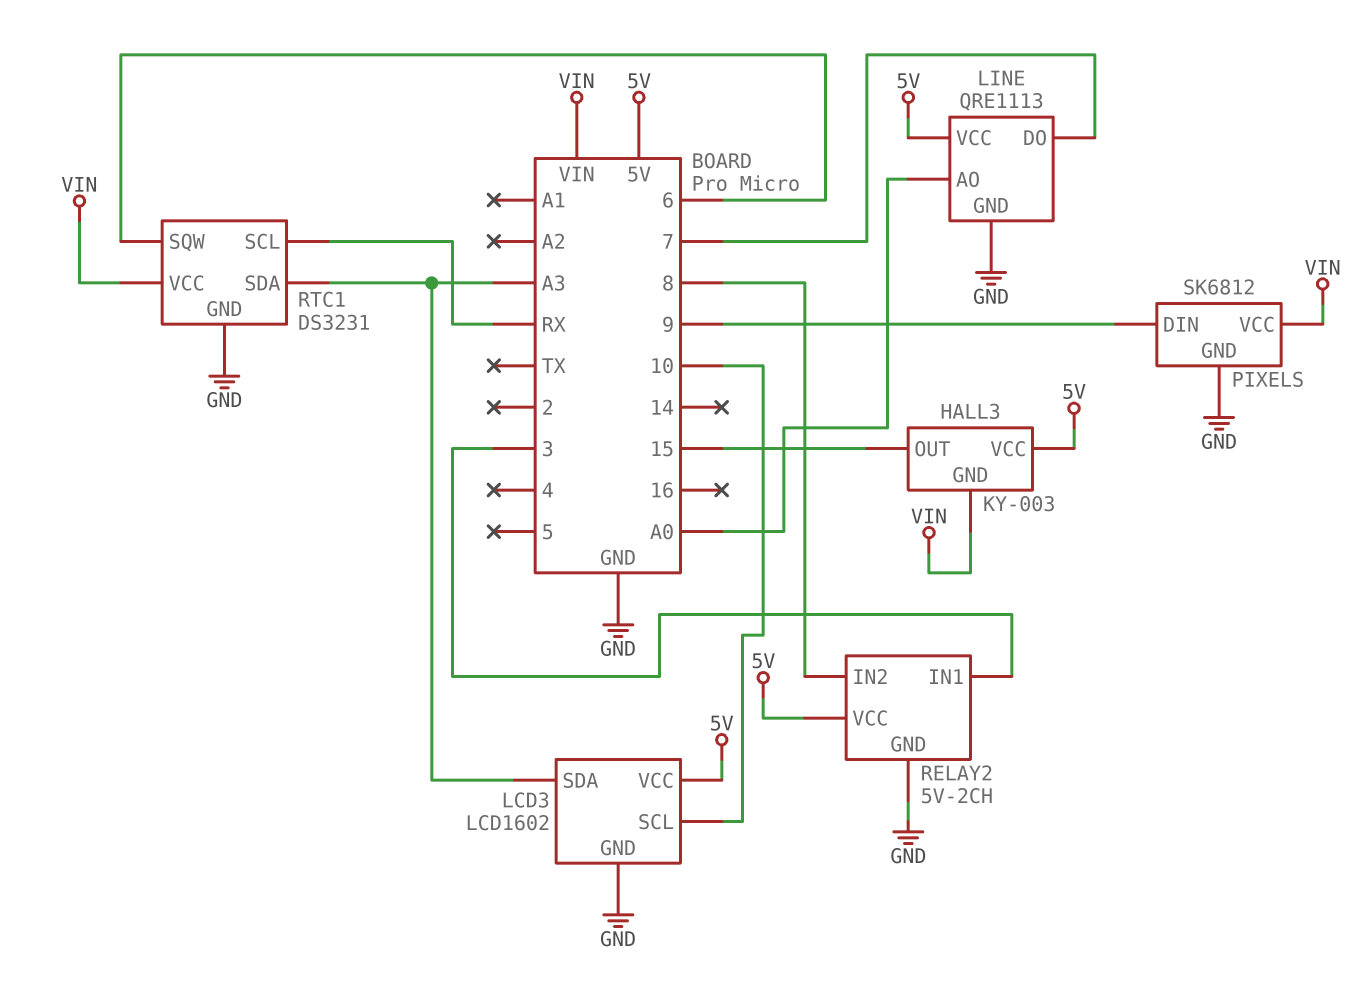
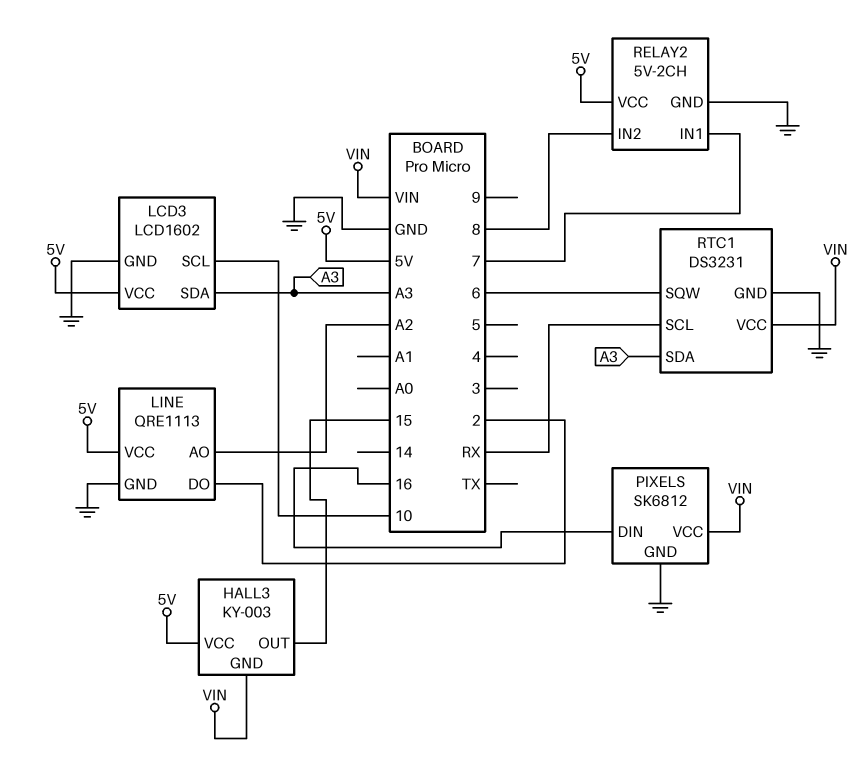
LINE pin AO: A0 -> A2
LINE pin DO: 7 -> 2
PIXELS pin DIN: 9 -> 16
RELAY2 pin IN1: 3 -> 7

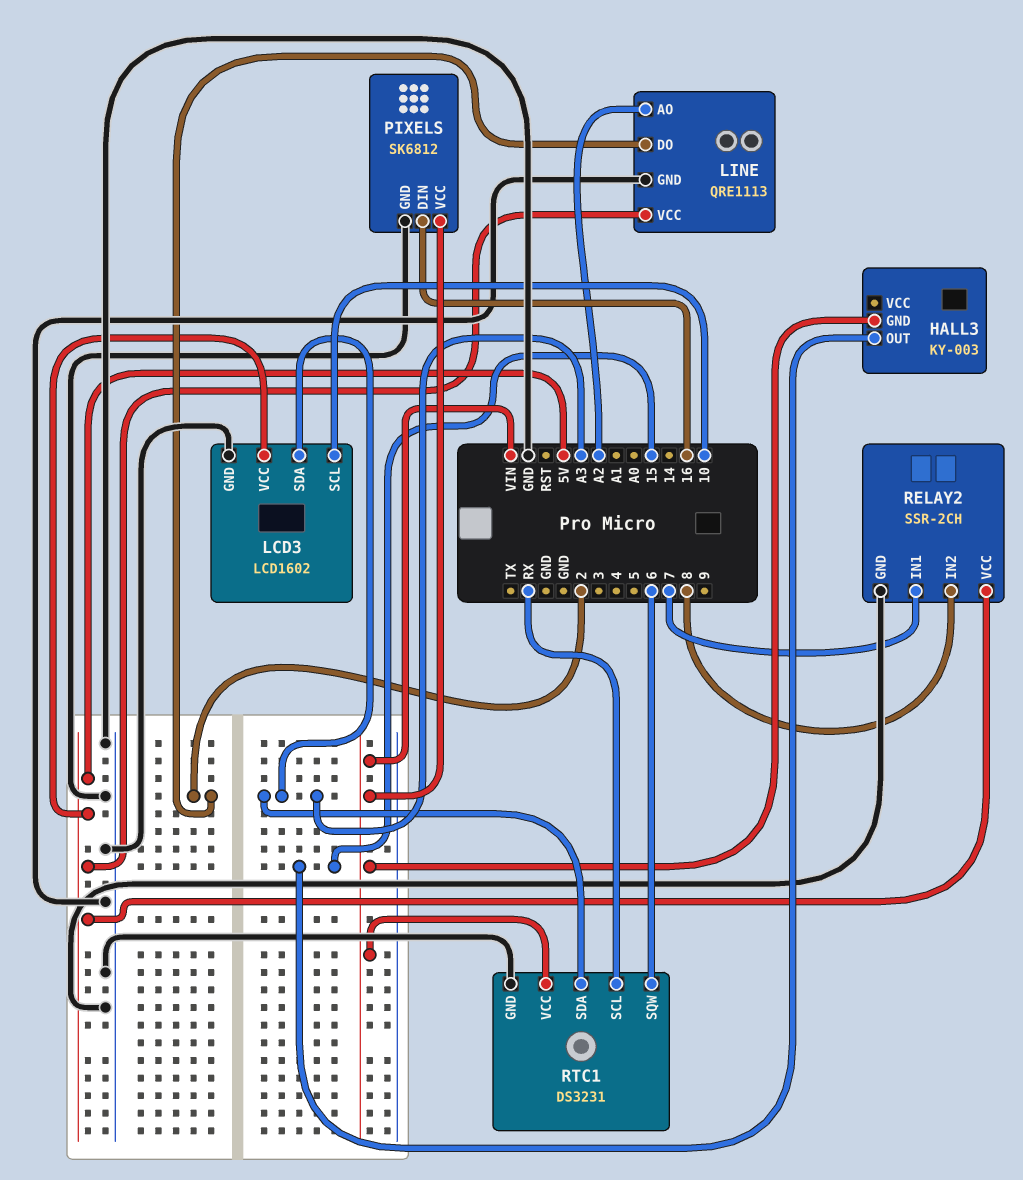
HALL3 pin VCC: 5V -> none
RELAY2: 5V-2CH -> SSR-2CH

